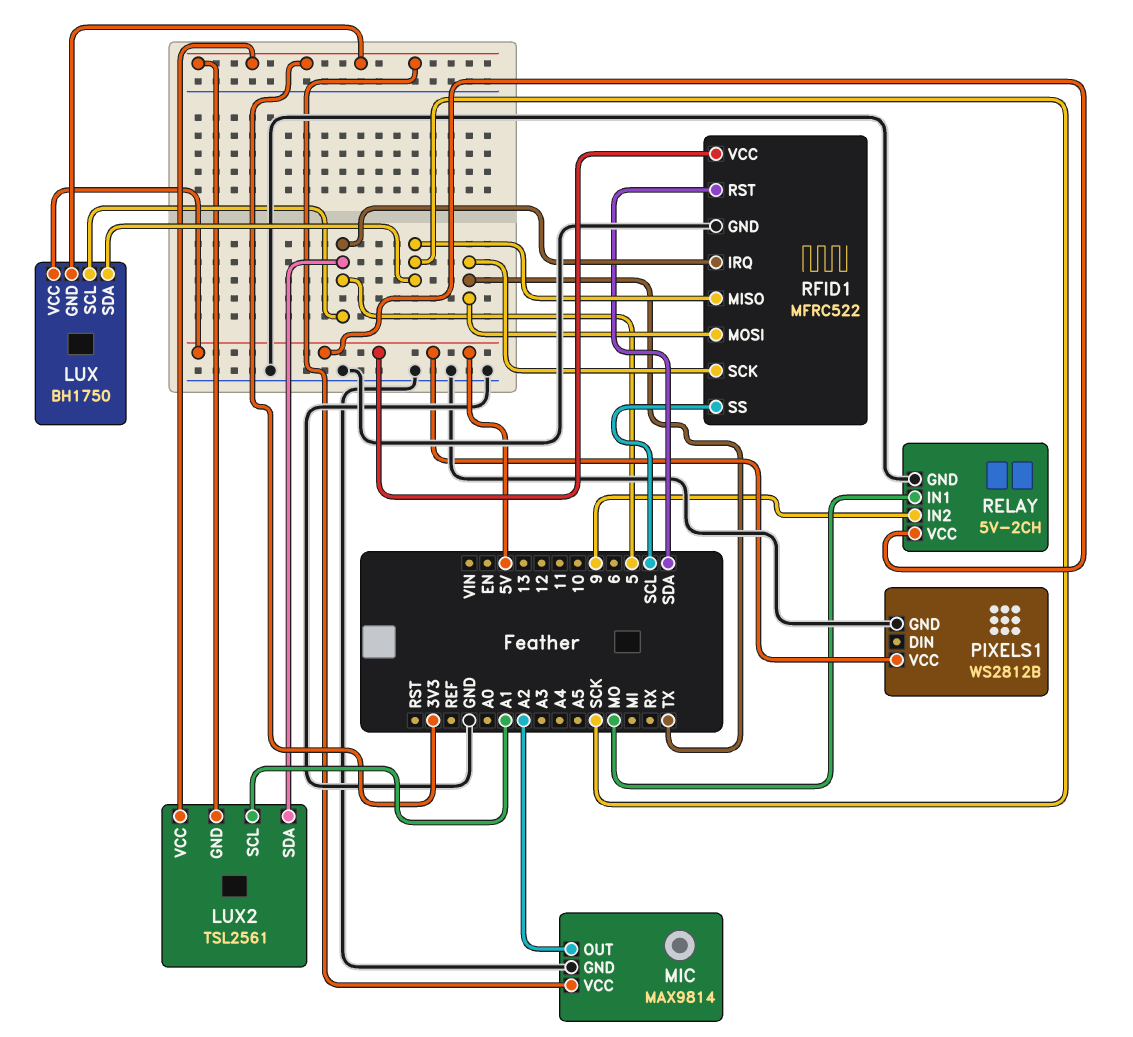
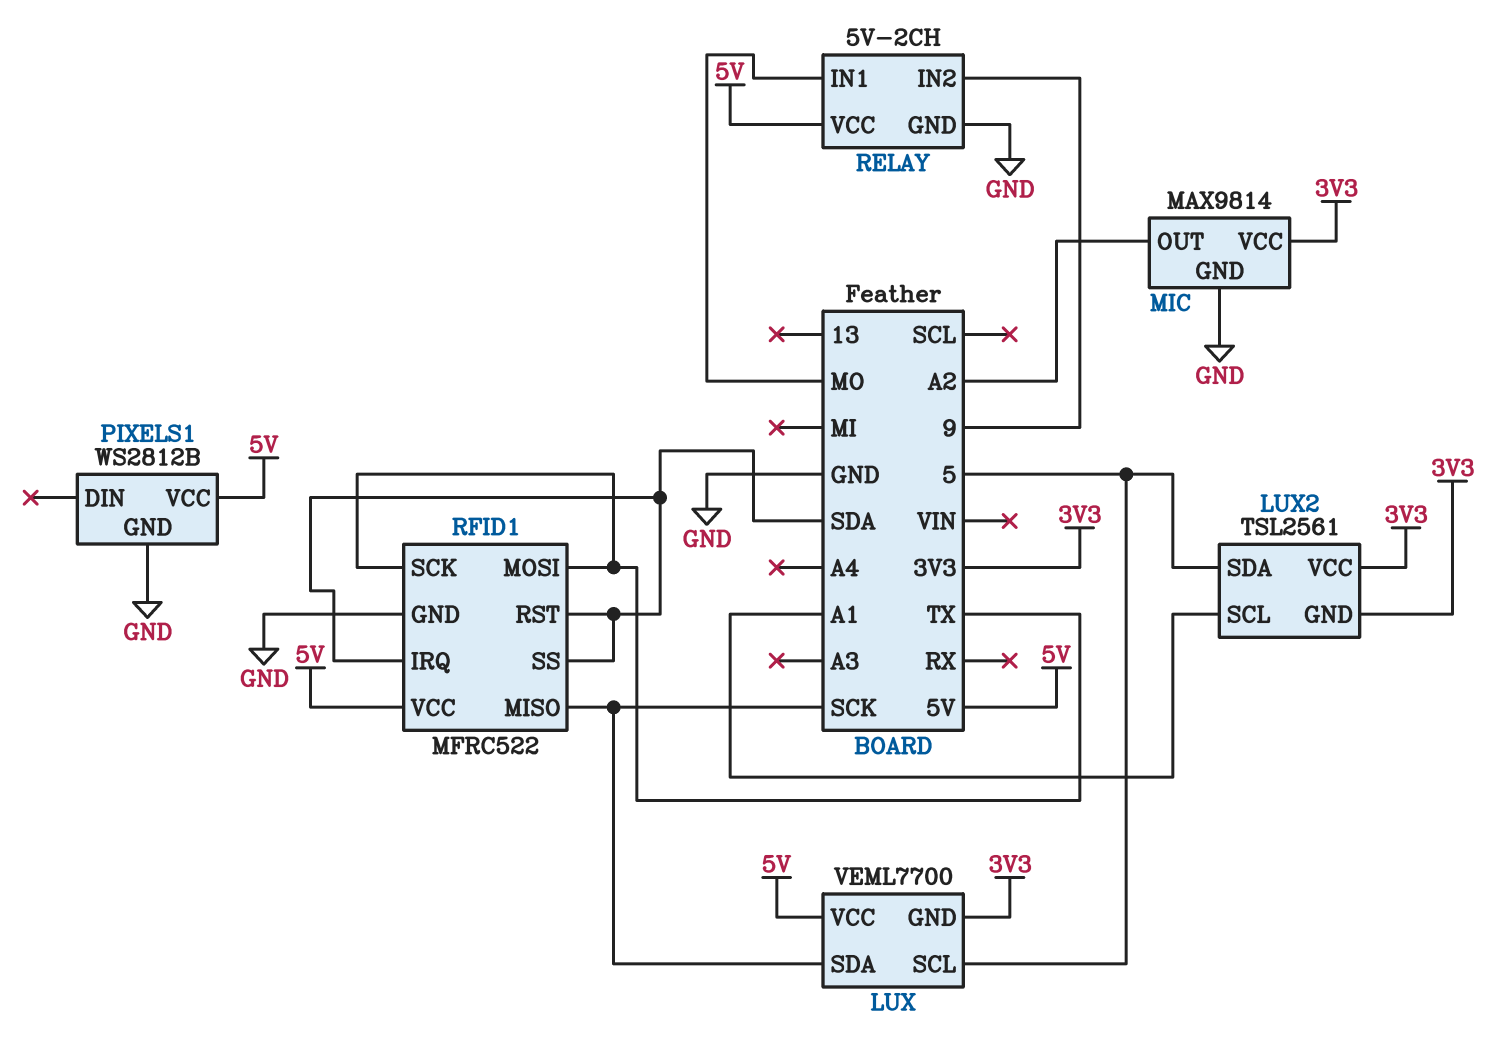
LUX: BH1750 -> VEML7700
RFID1 pin IRQ: 5 -> SDA
RFID1 pin SS: SCL -> SDA

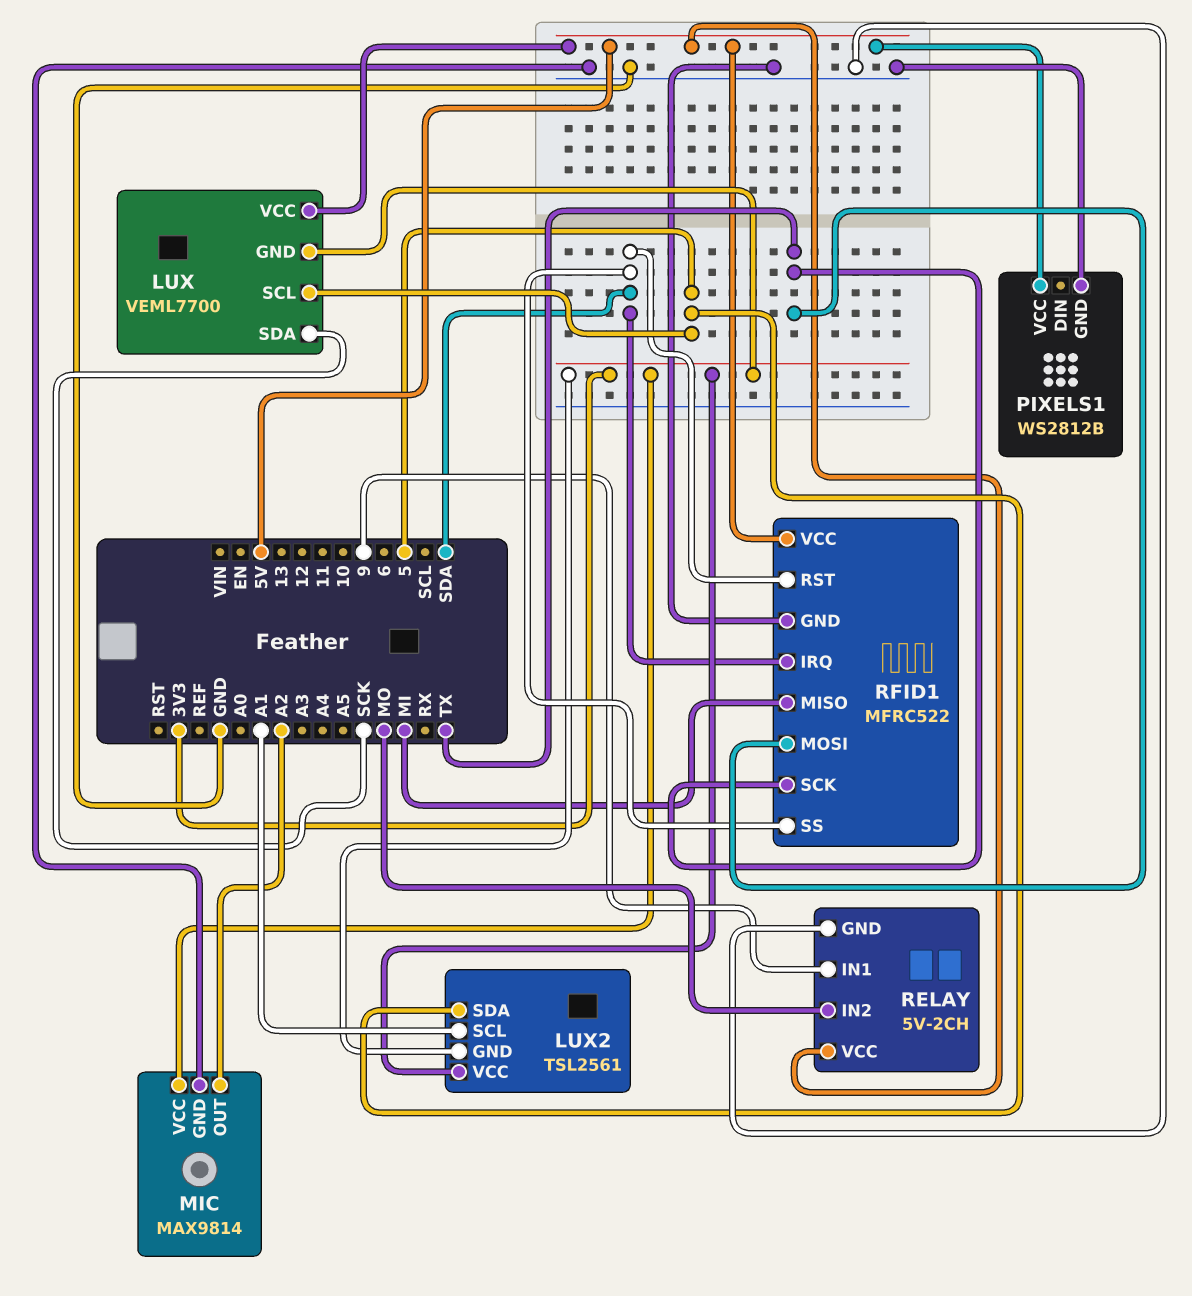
RELAY pin IN1: MO -> 9
RELAY pin IN2: 9 -> MO
RFID1 pin MISO: SCK -> MI

